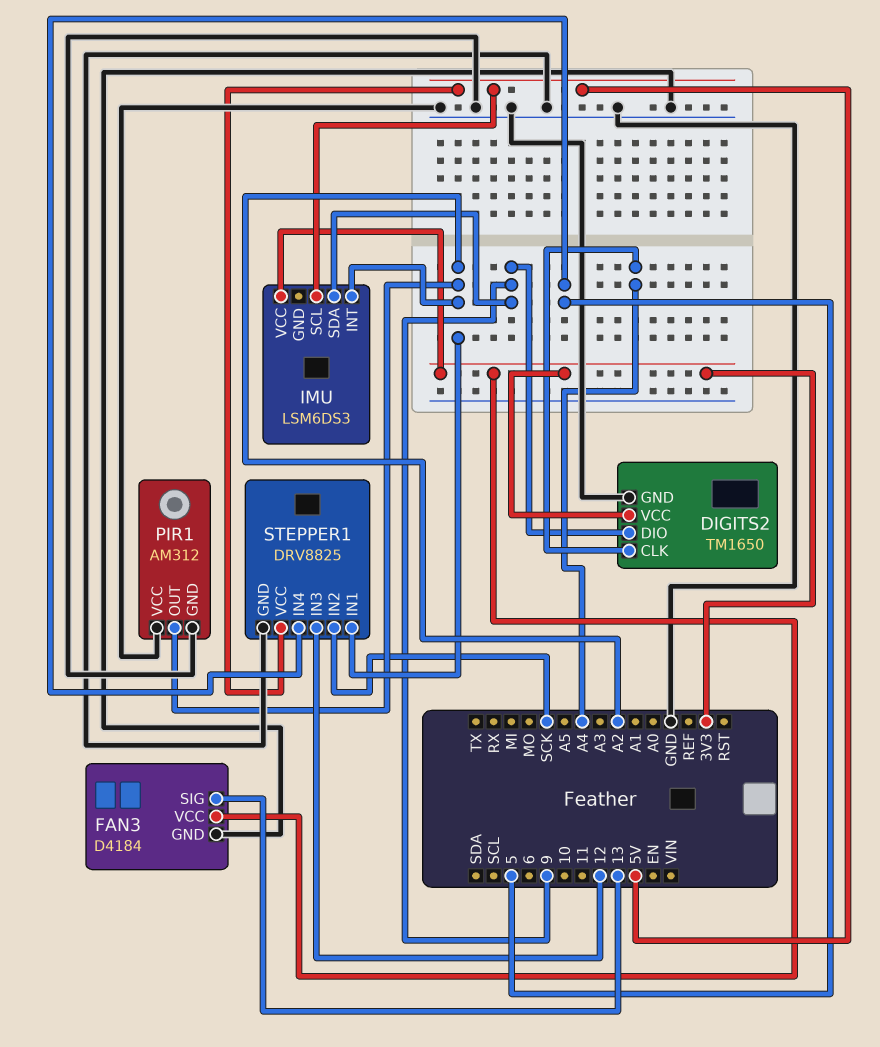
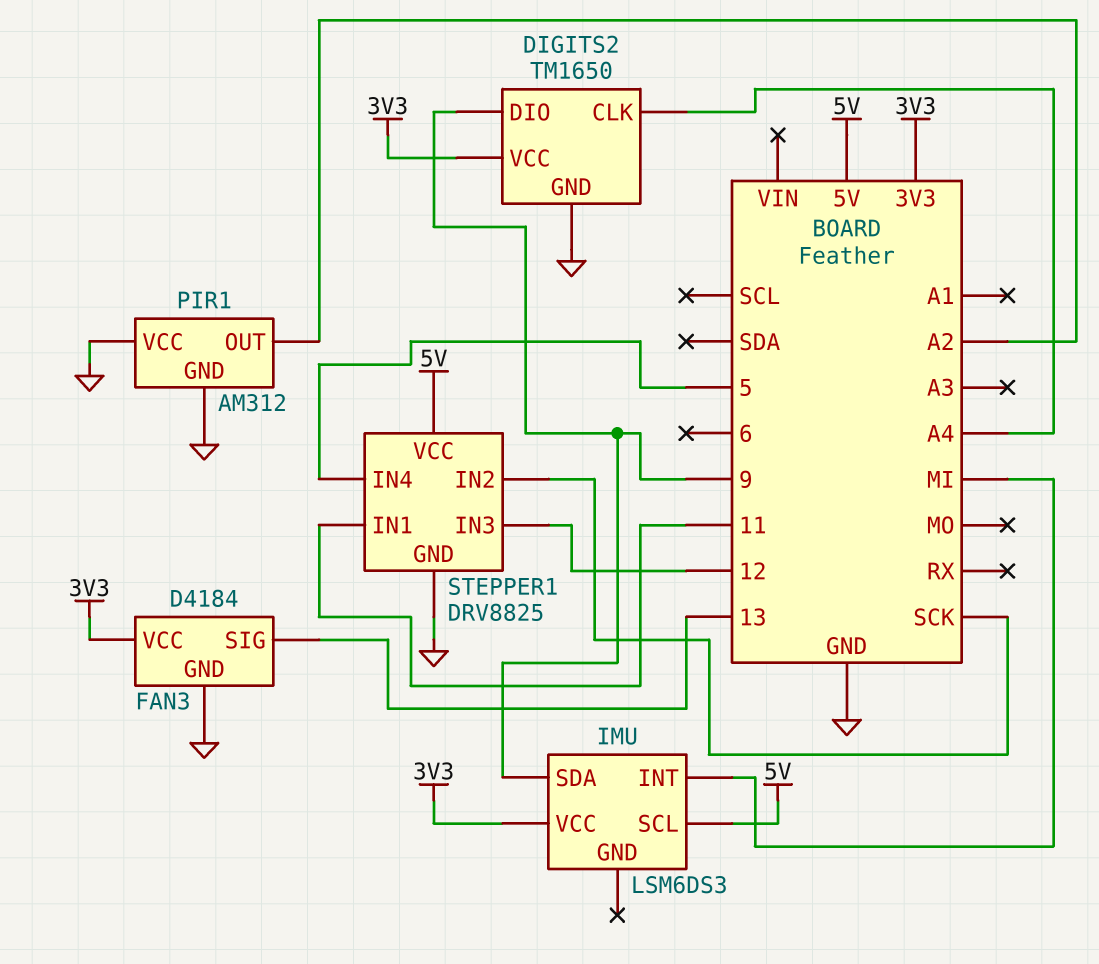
IMU pin INT: A2 -> MI
STEPPER1 pin IN1: A2 -> 11

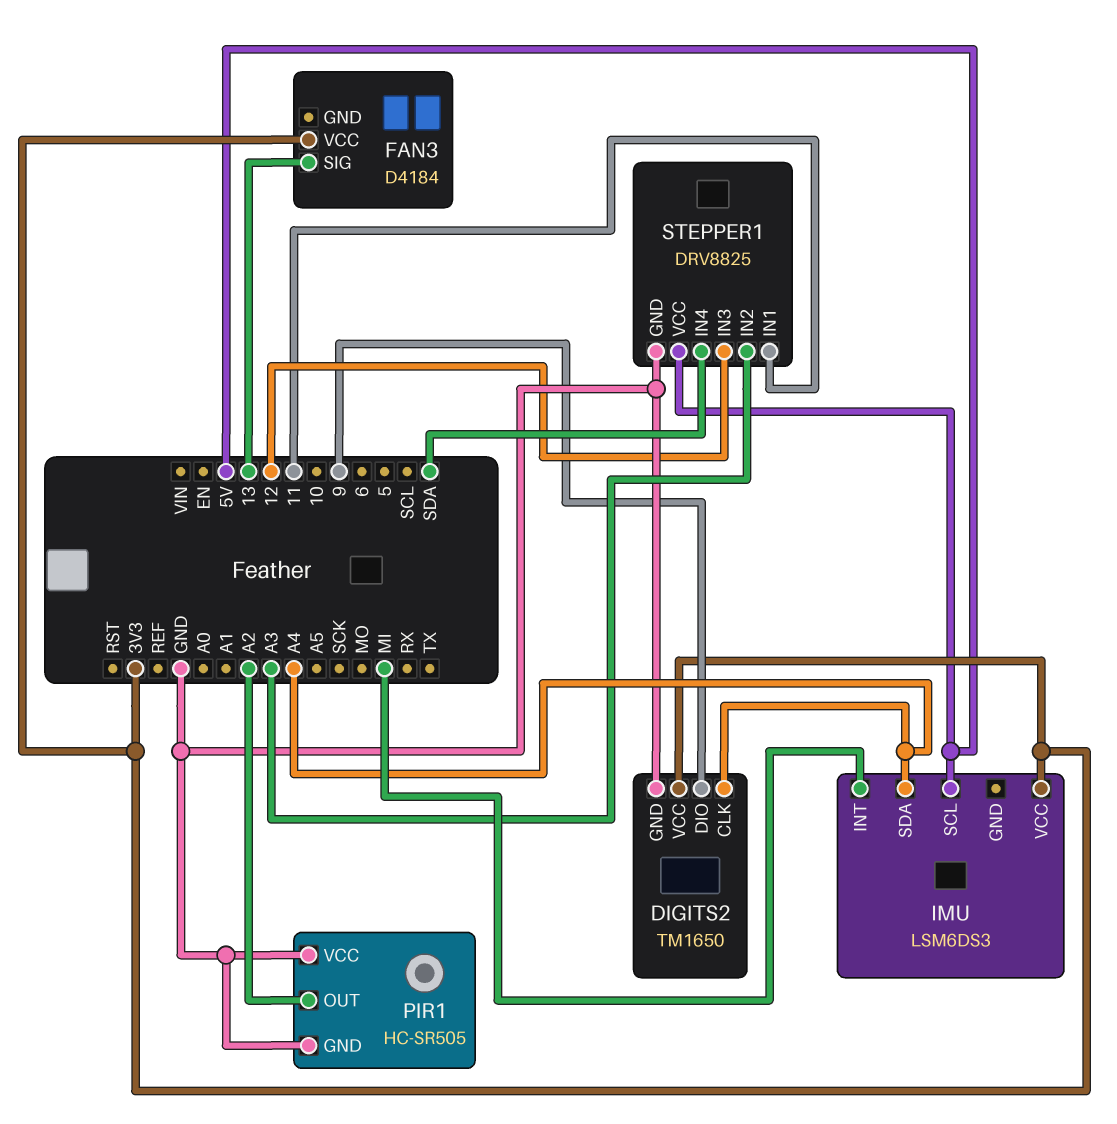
FAN3 pin GND: GND -> none
IMU pin SDA: 9 -> A4
PIR1: AM312 -> HC-SR505
STEPPER1 pin IN2: SCK -> A3
STEPPER1 pin IN4: 5 -> SDA

